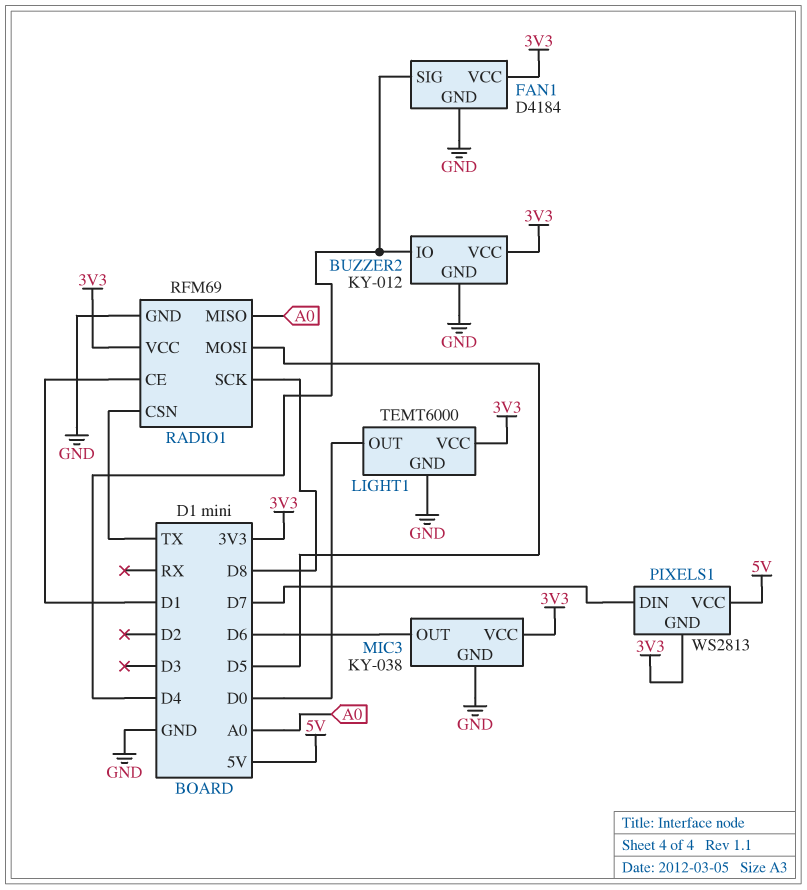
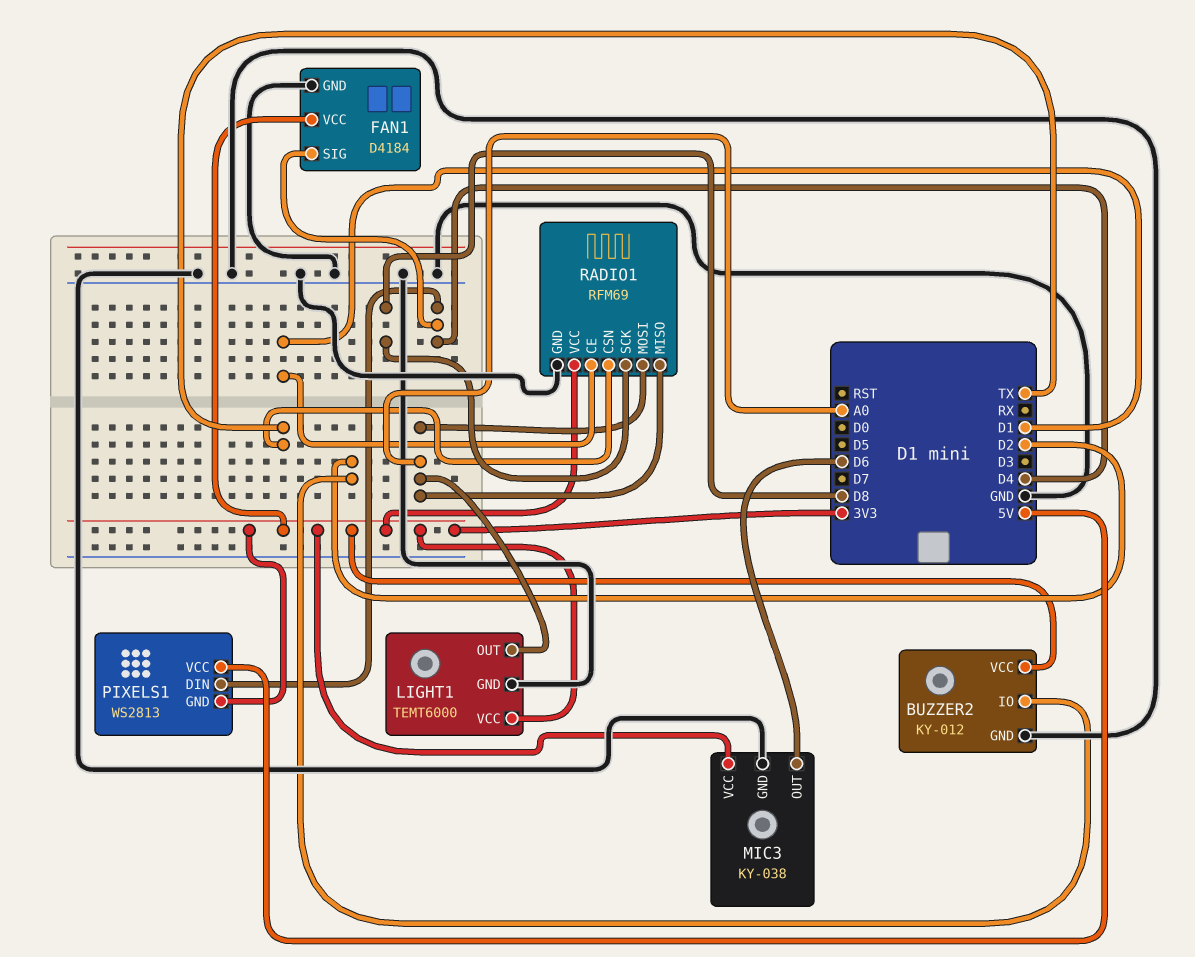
BUZZER2 pin IO: D4 -> D2
LIGHT1 pin OUT: D0 -> A0
PIXELS1 pin DIN: D7 -> D4
RADIO1 pin MOSI: D5 -> A0

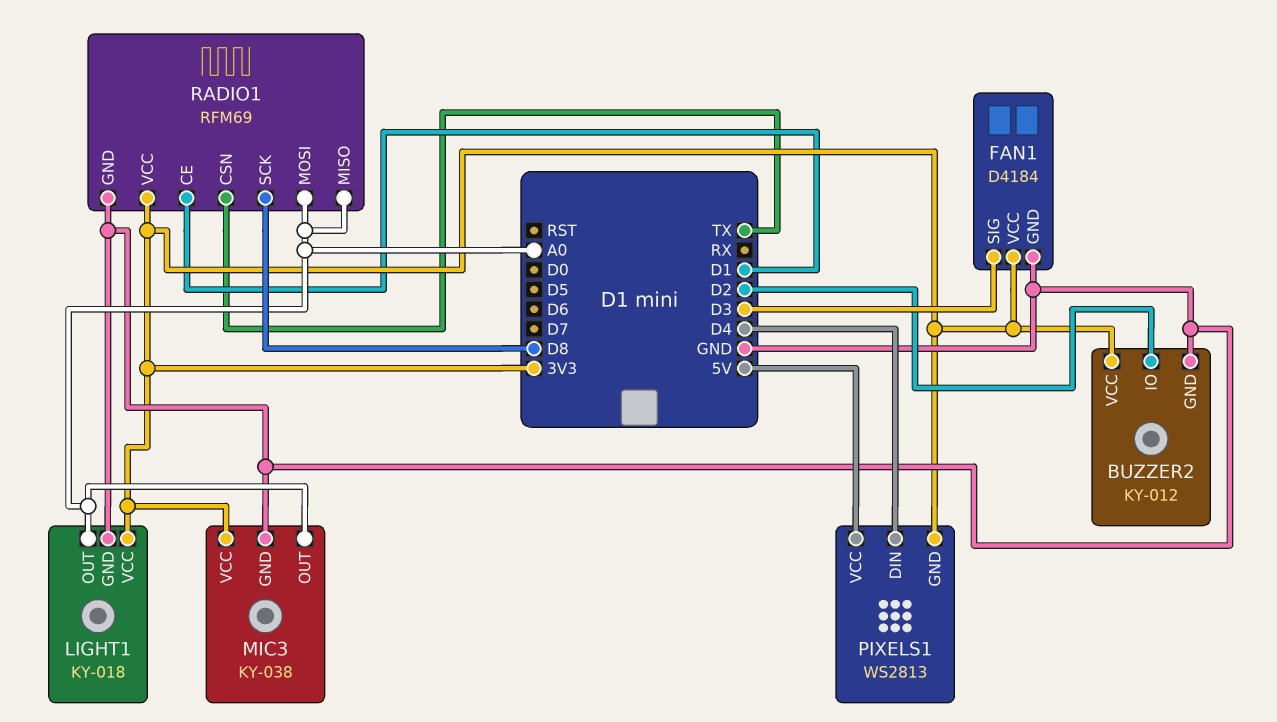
FAN1 pin SIG: D4 -> D3
LIGHT1: TEMT6000 -> KY-018
MIC3 pin OUT: D6 -> A0

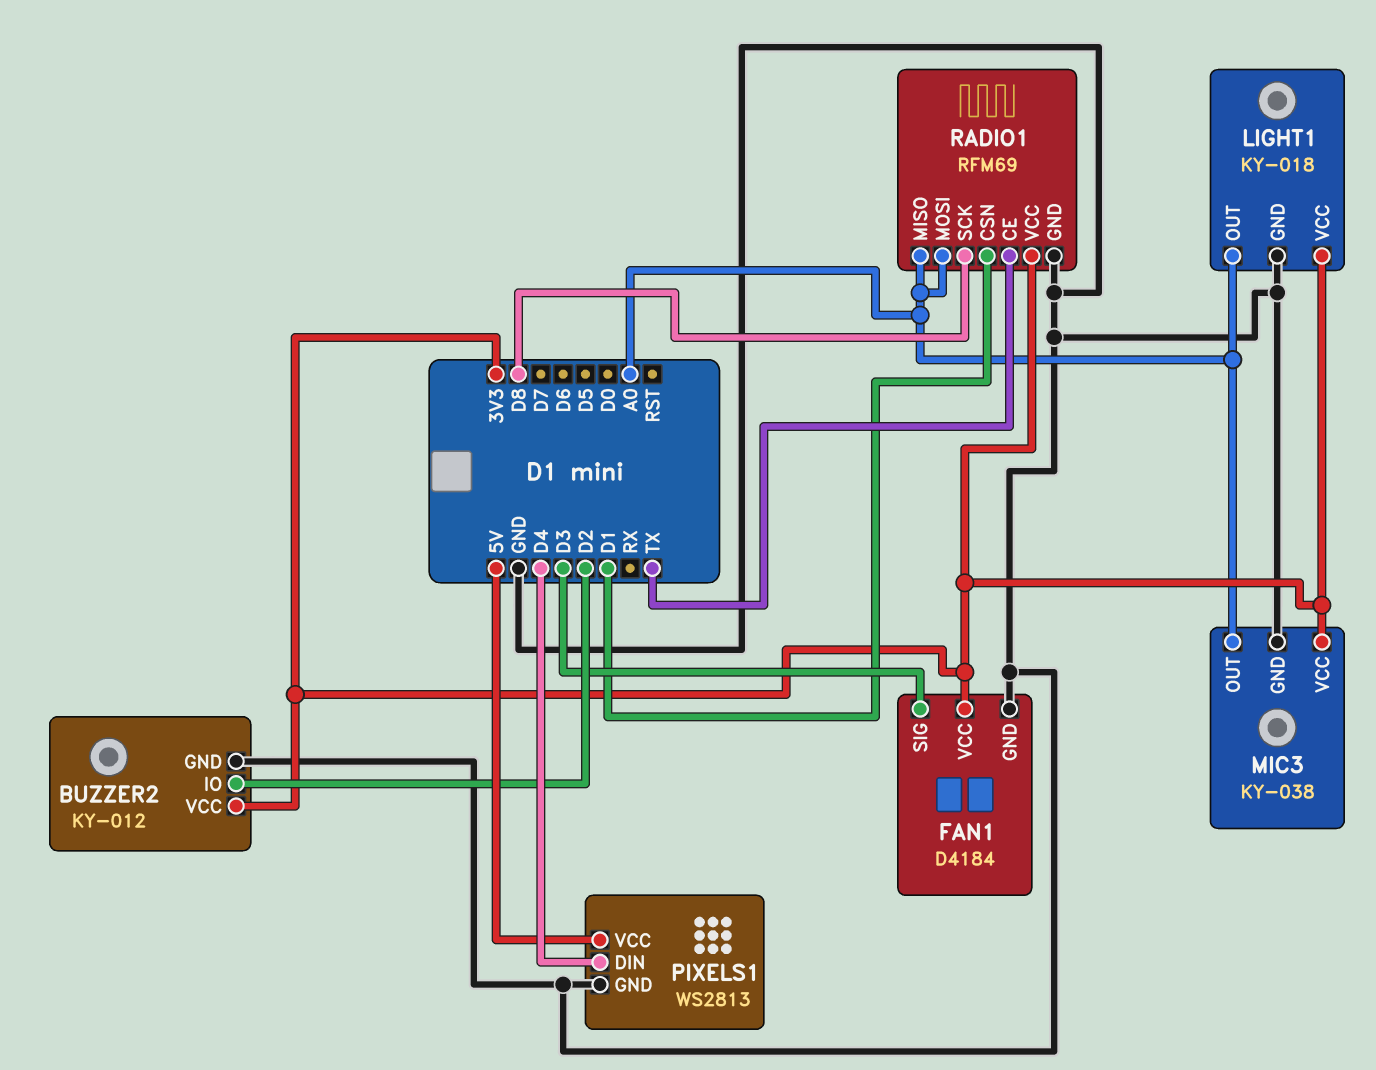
PIXELS1 pin GND: 3V3 -> GND
RADIO1 pin CE: D1 -> TX
RADIO1 pin CSN: TX -> D1

